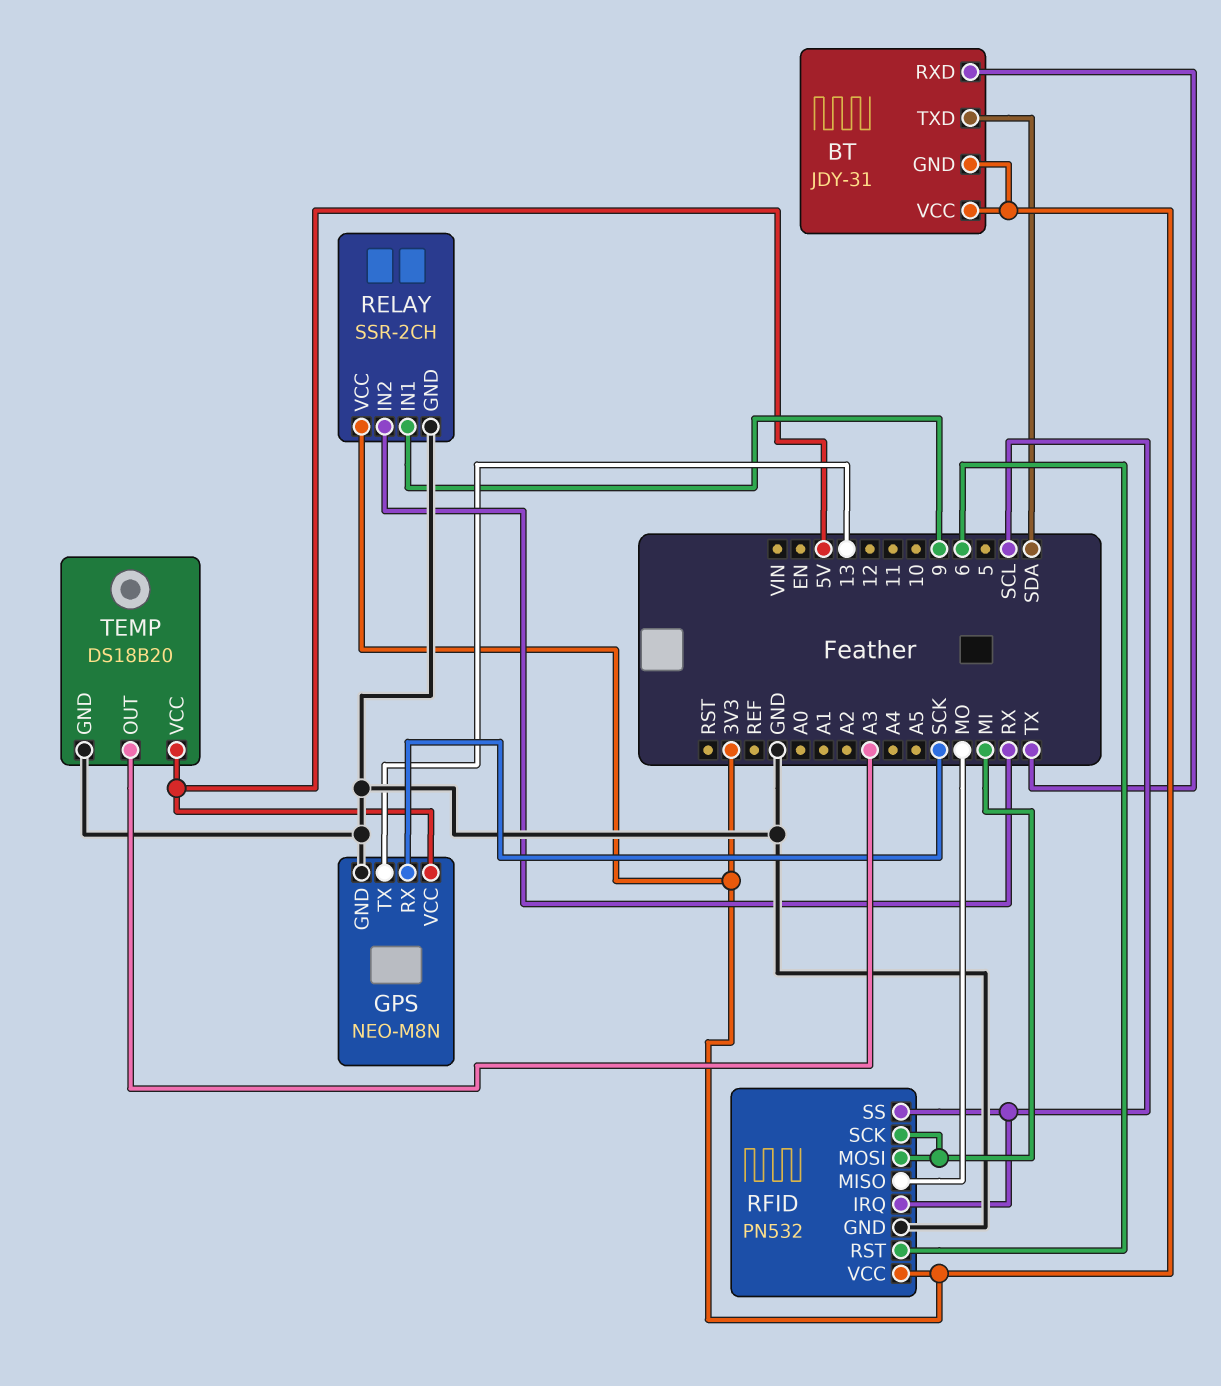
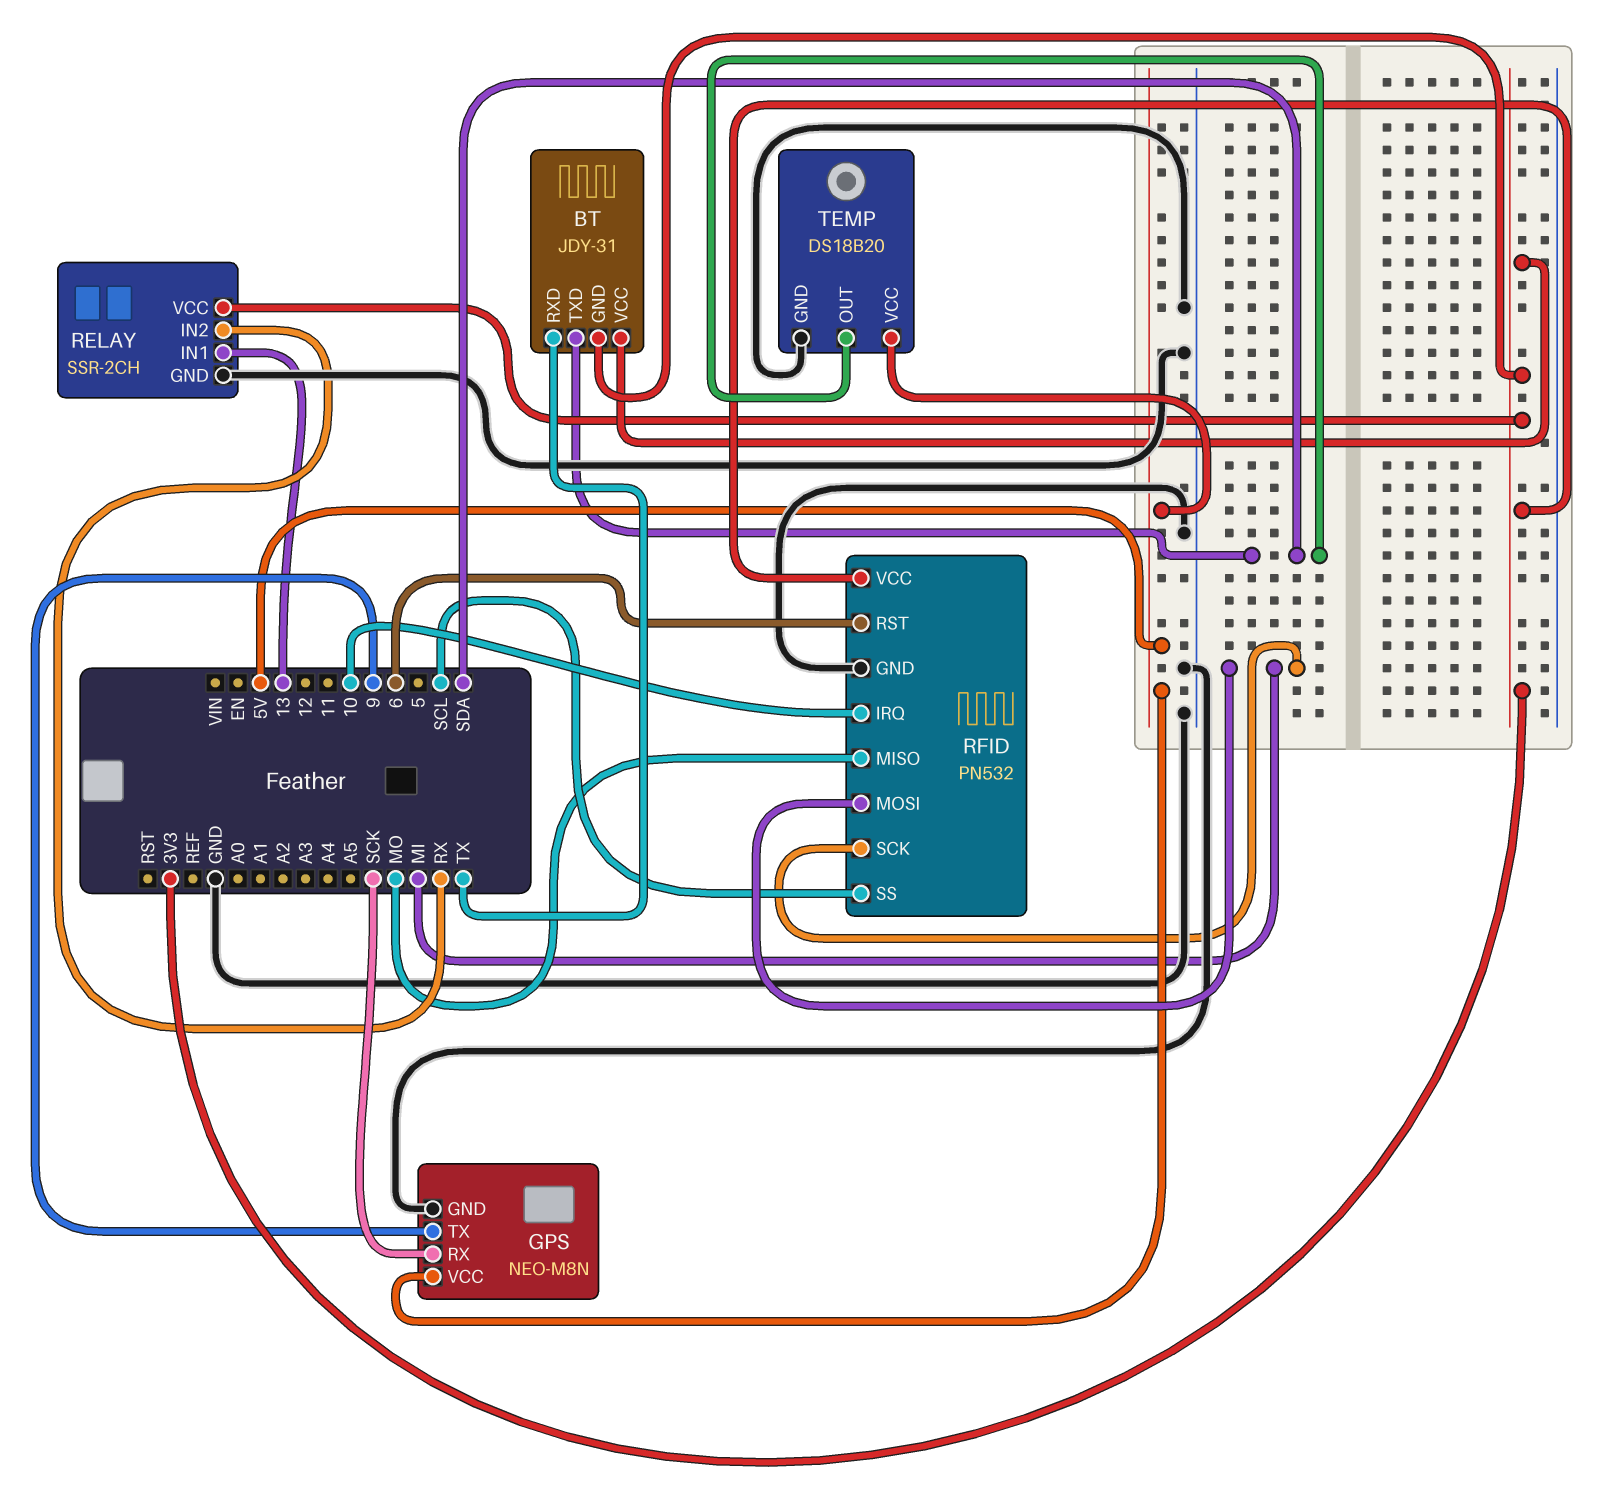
GPS pin TX: 13 -> 9
RELAY pin IN1: 9 -> 13
RFID pin IRQ: SCL -> 10
TEMP pin OUT: A3 -> SDA

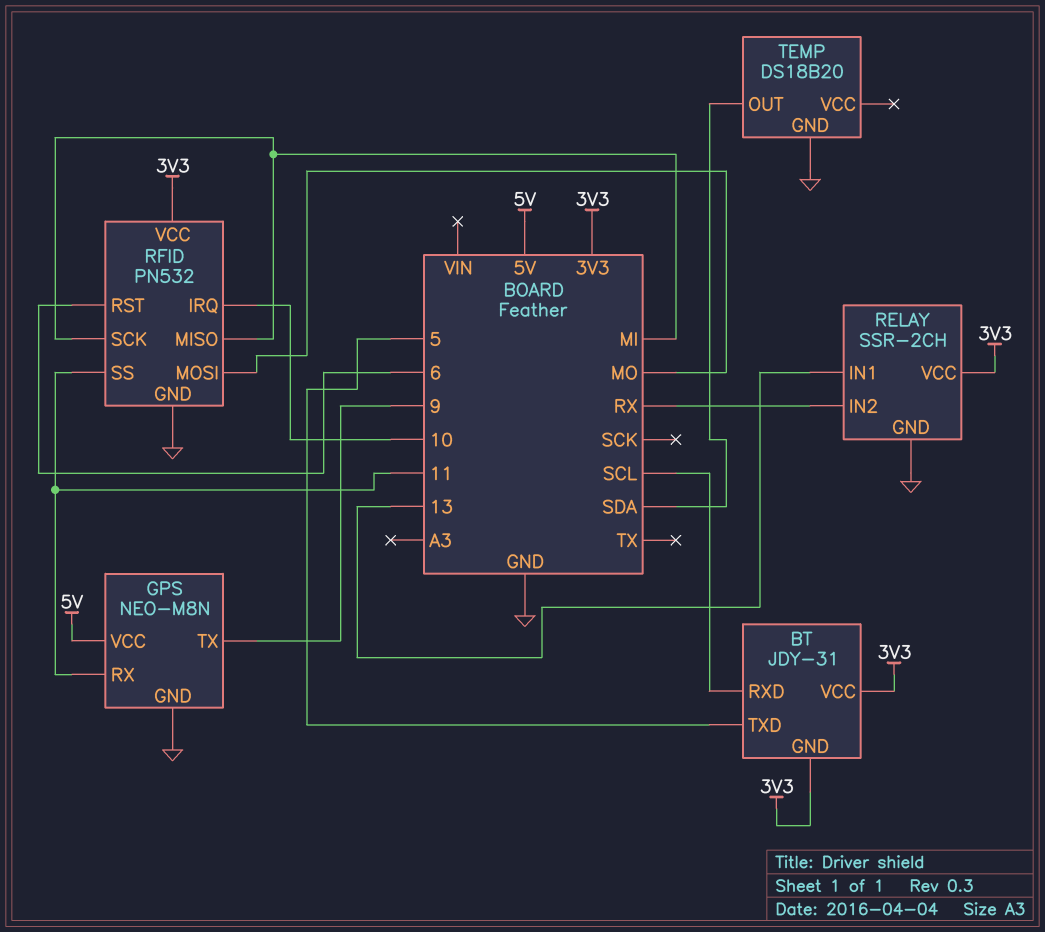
BT pin RXD: TX -> SCL
BT pin TXD: SDA -> 5
GPS pin RX: SCK -> 11
RFID pin MISO: MO -> MI
RFID pin MOSI: MI -> MO
RFID pin SS: SCL -> 11
TEMP pin VCC: 5V -> none

